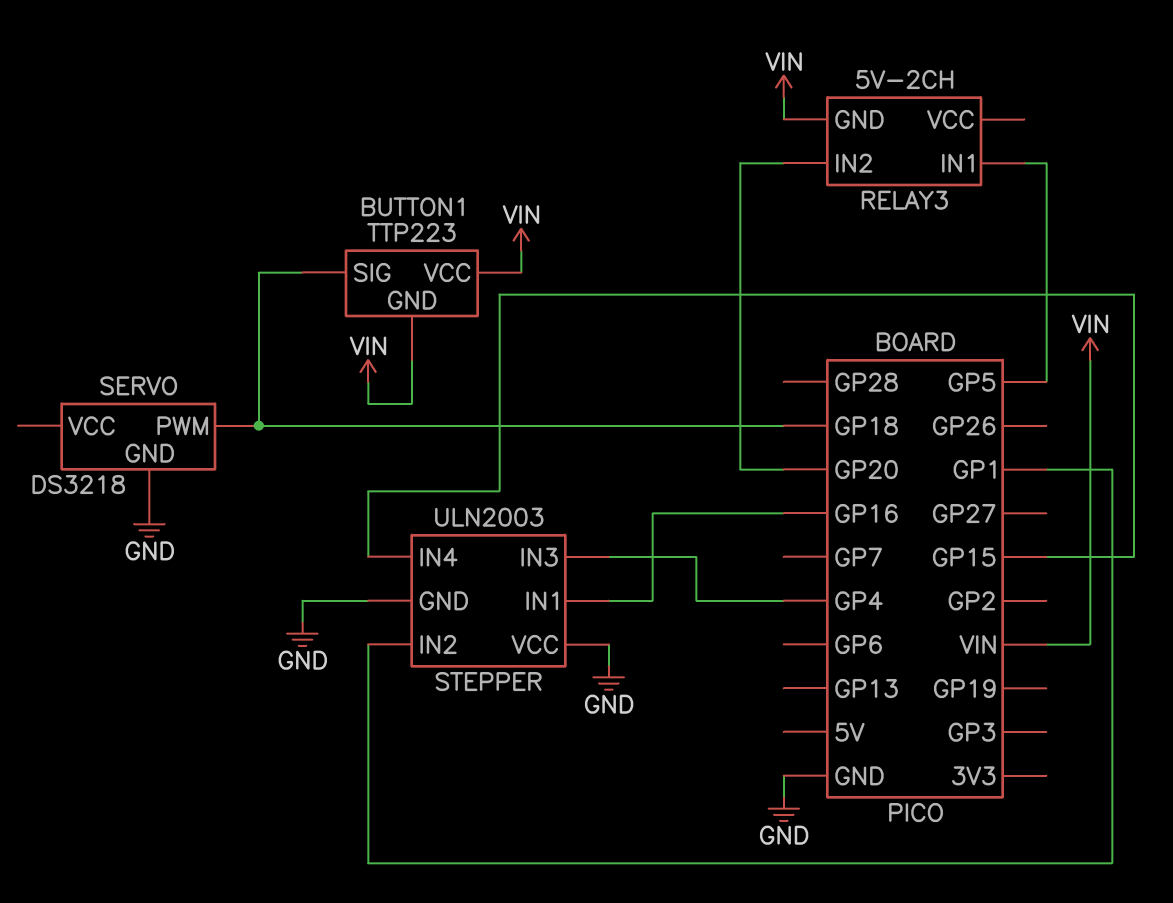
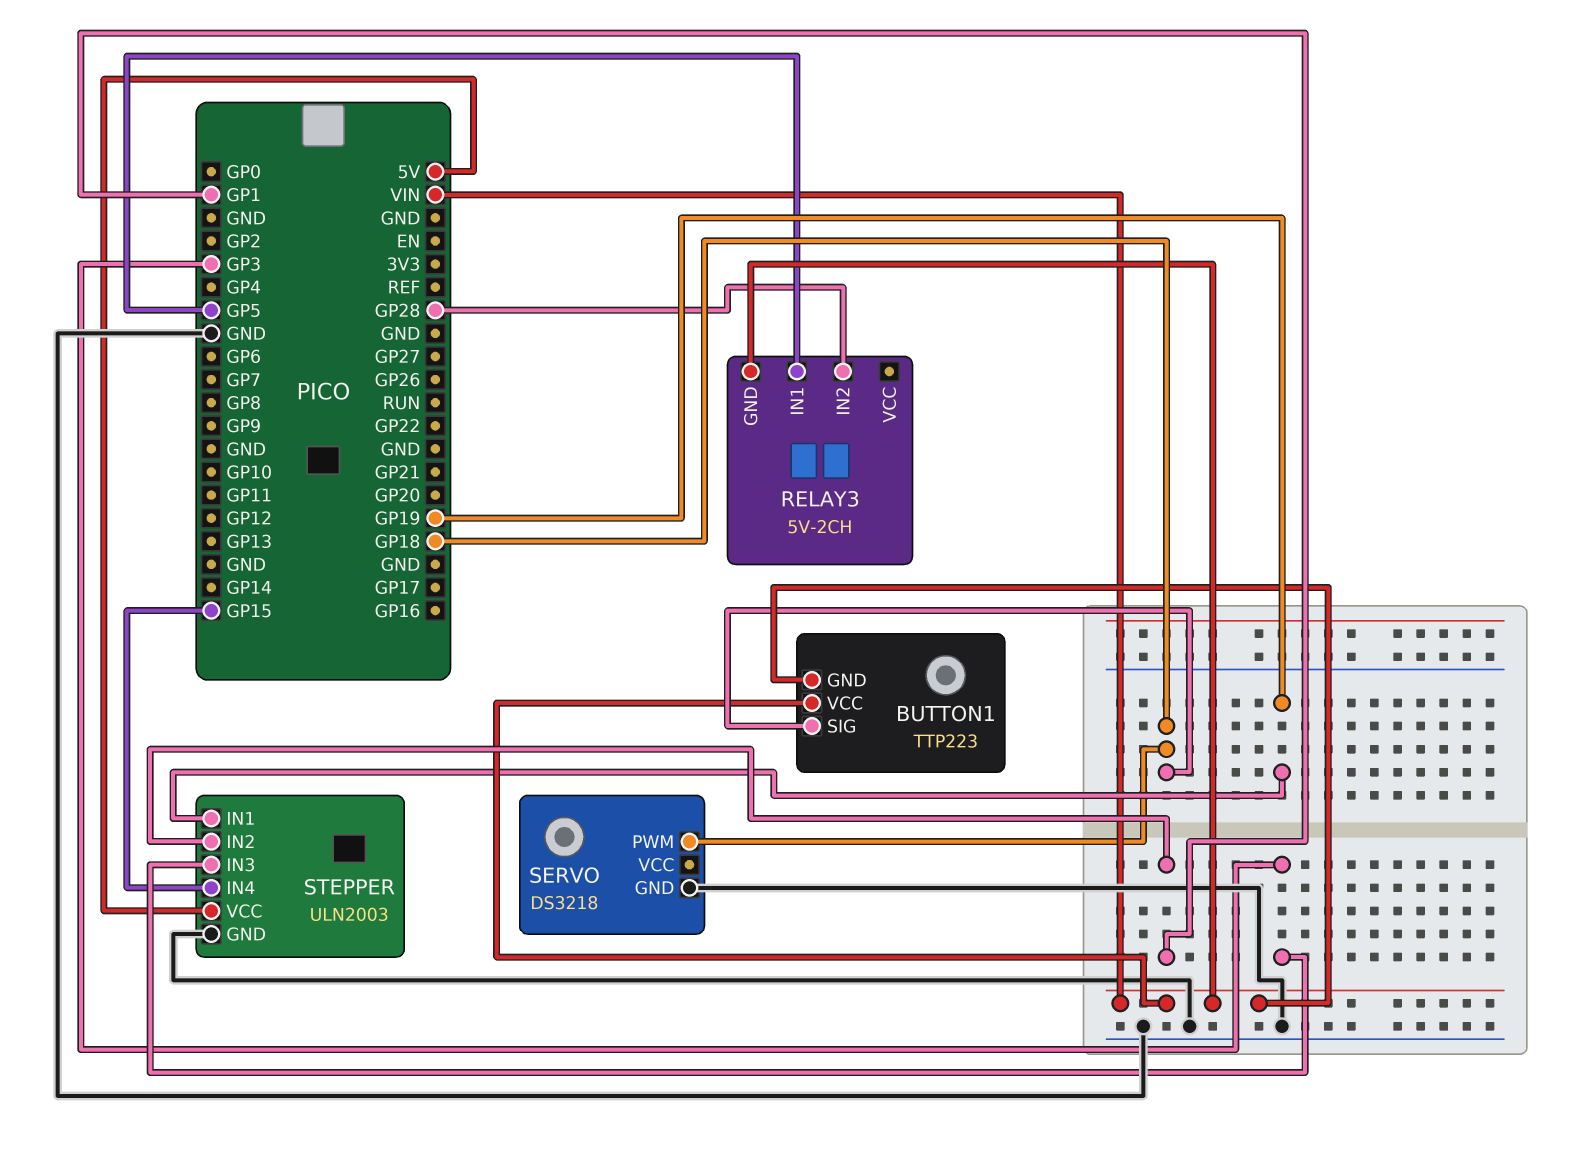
RELAY3 pin IN2: GP20 -> GP28
STEPPER pin IN1: GP16 -> GP19
STEPPER pin IN3: GP4 -> GP3
STEPPER pin VCC: GND -> 5V

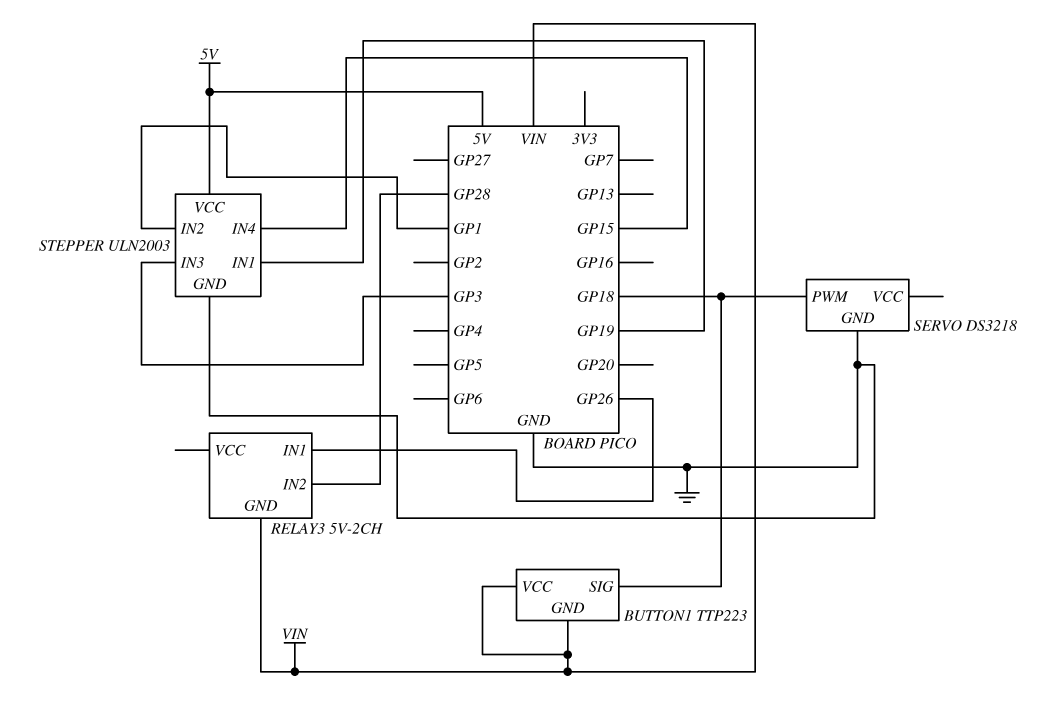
RELAY3 pin IN1: GP5 -> GP26

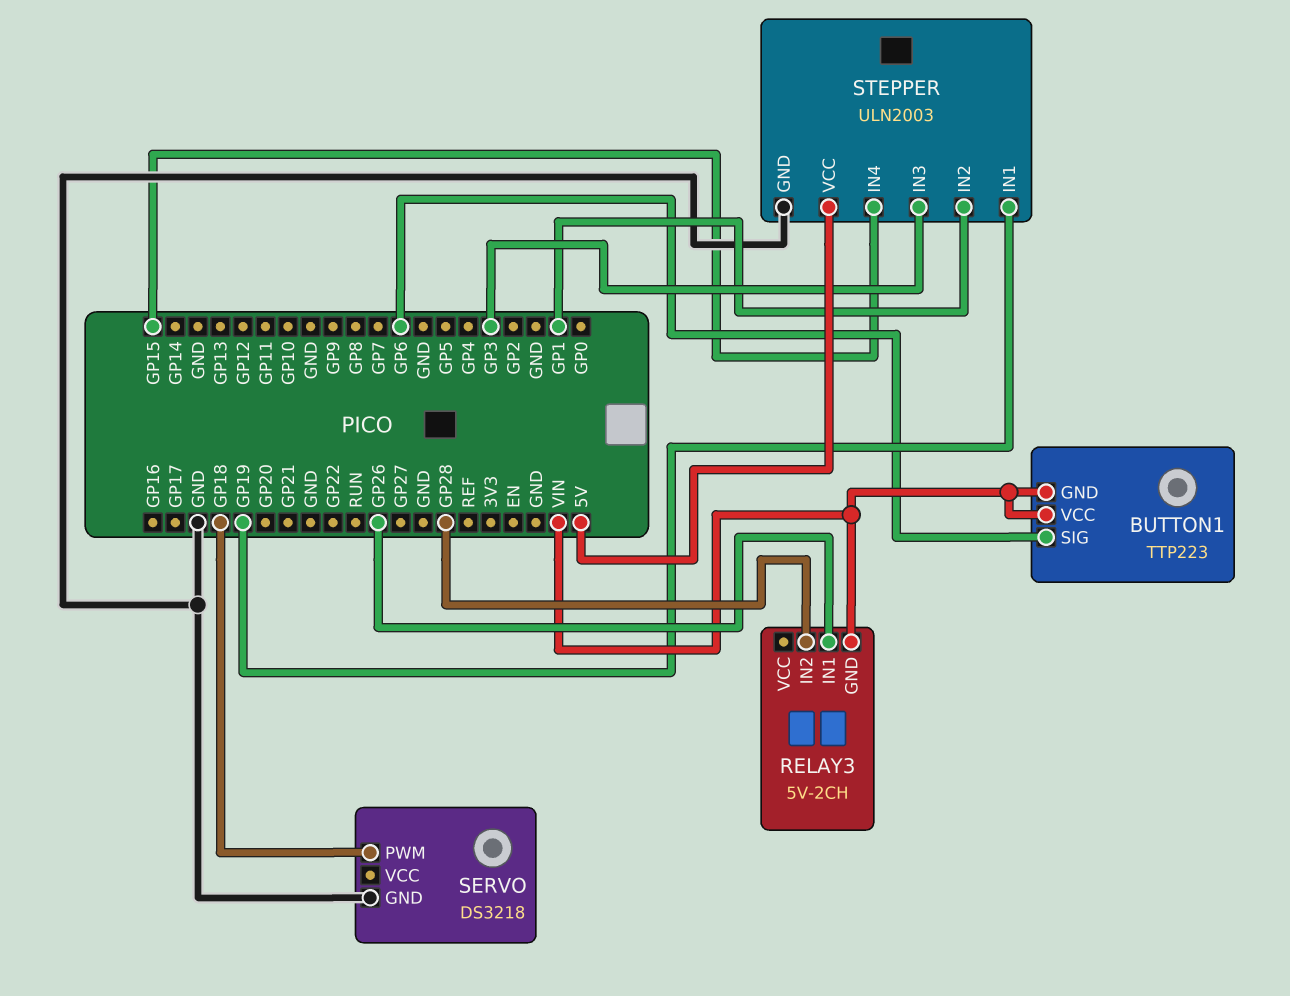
BUTTON1 pin SIG: GP18 -> GP6

